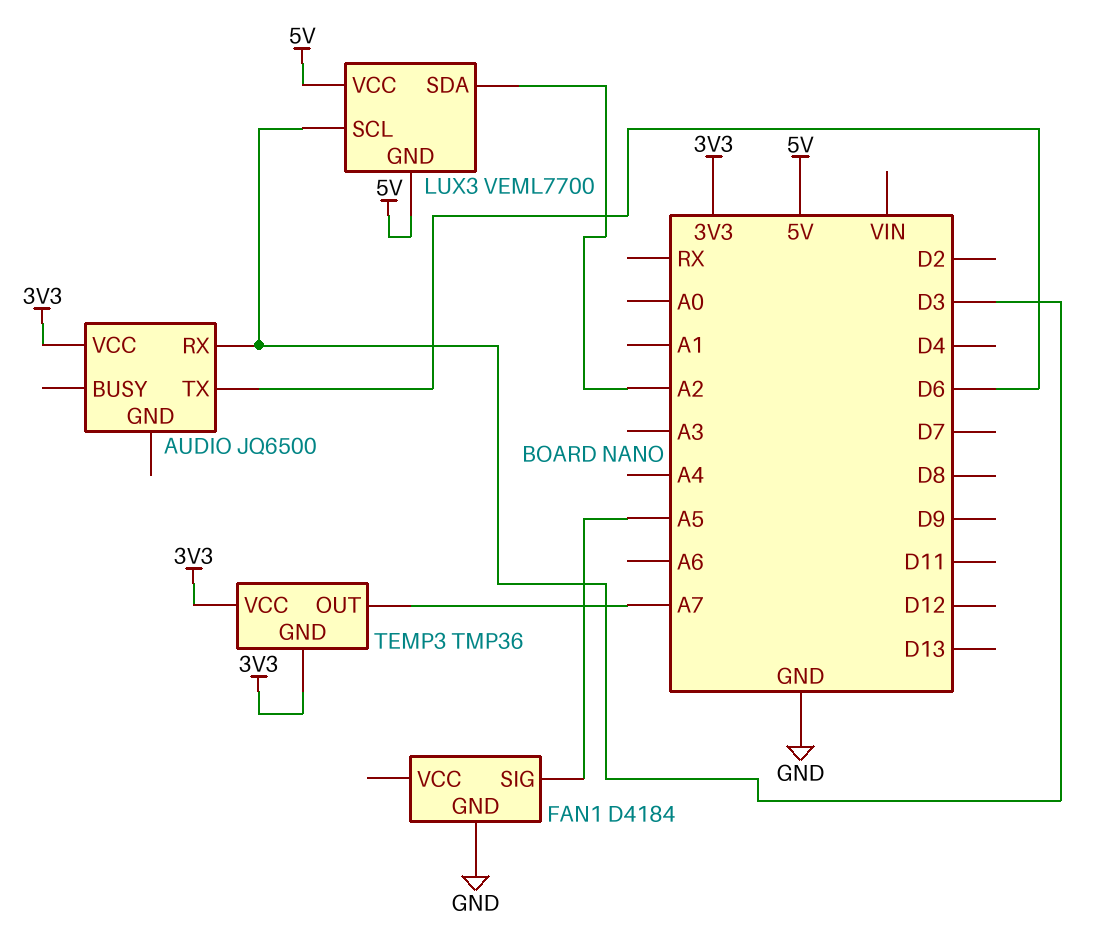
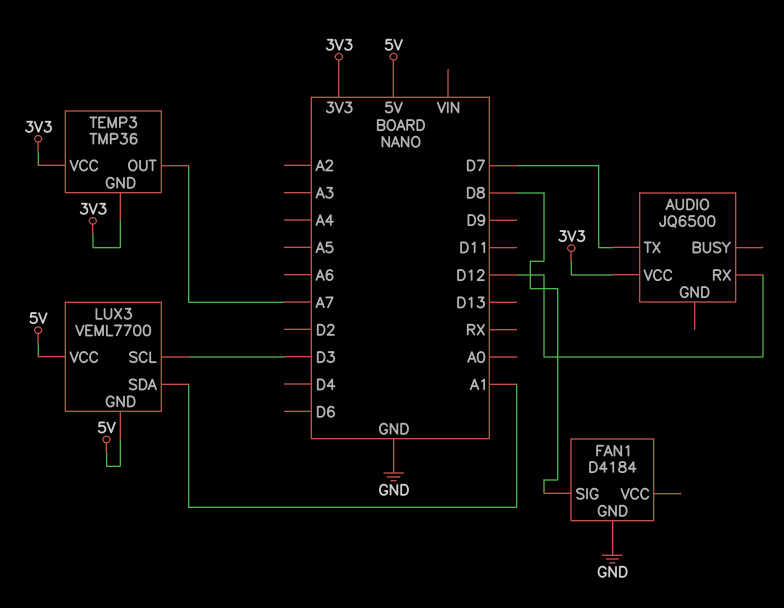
AUDIO pin RX: D3 -> D12
AUDIO pin TX: D6 -> D7
FAN1 pin SIG: A5 -> D8
LUX3 pin SDA: A2 -> A1

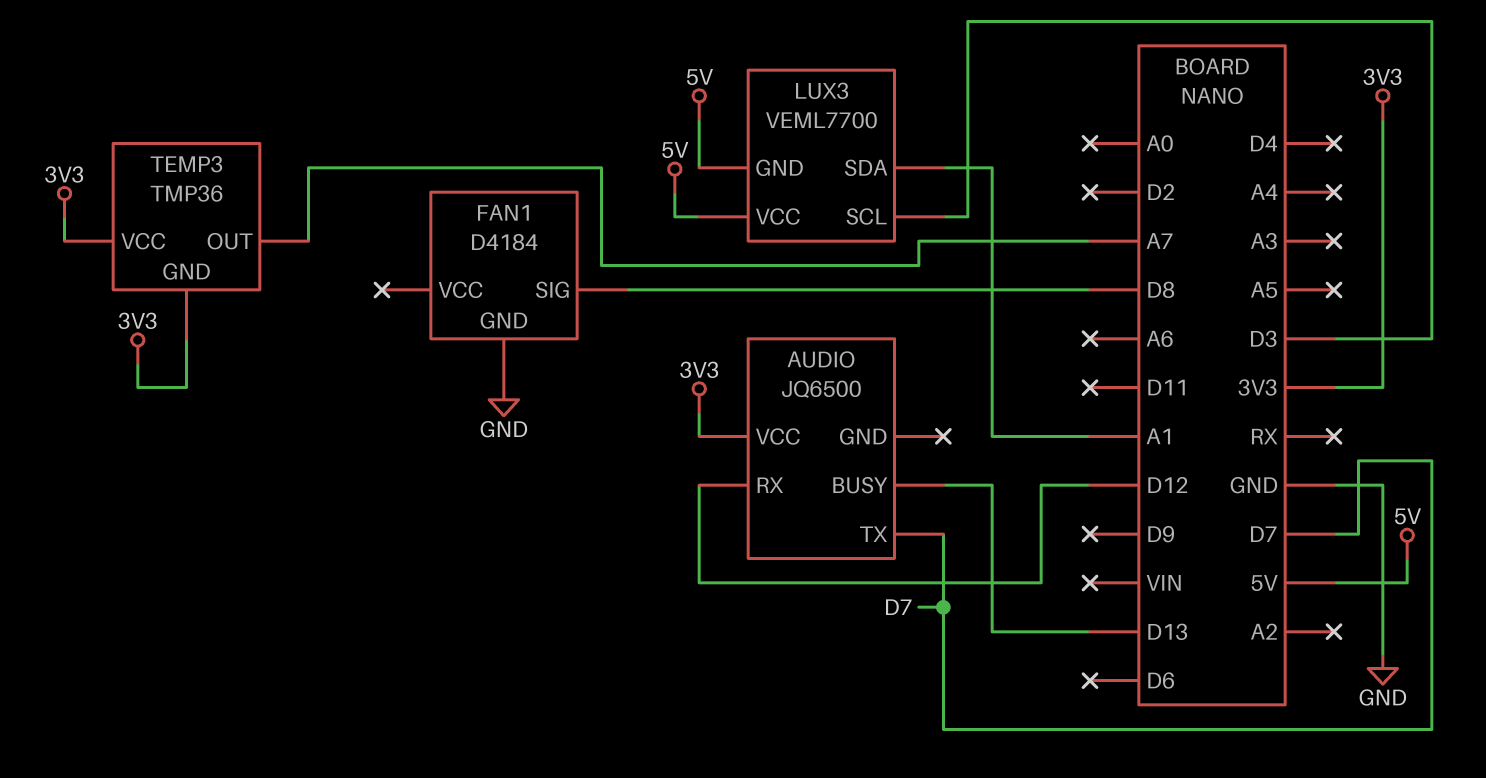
AUDIO pin BUSY: none -> D13

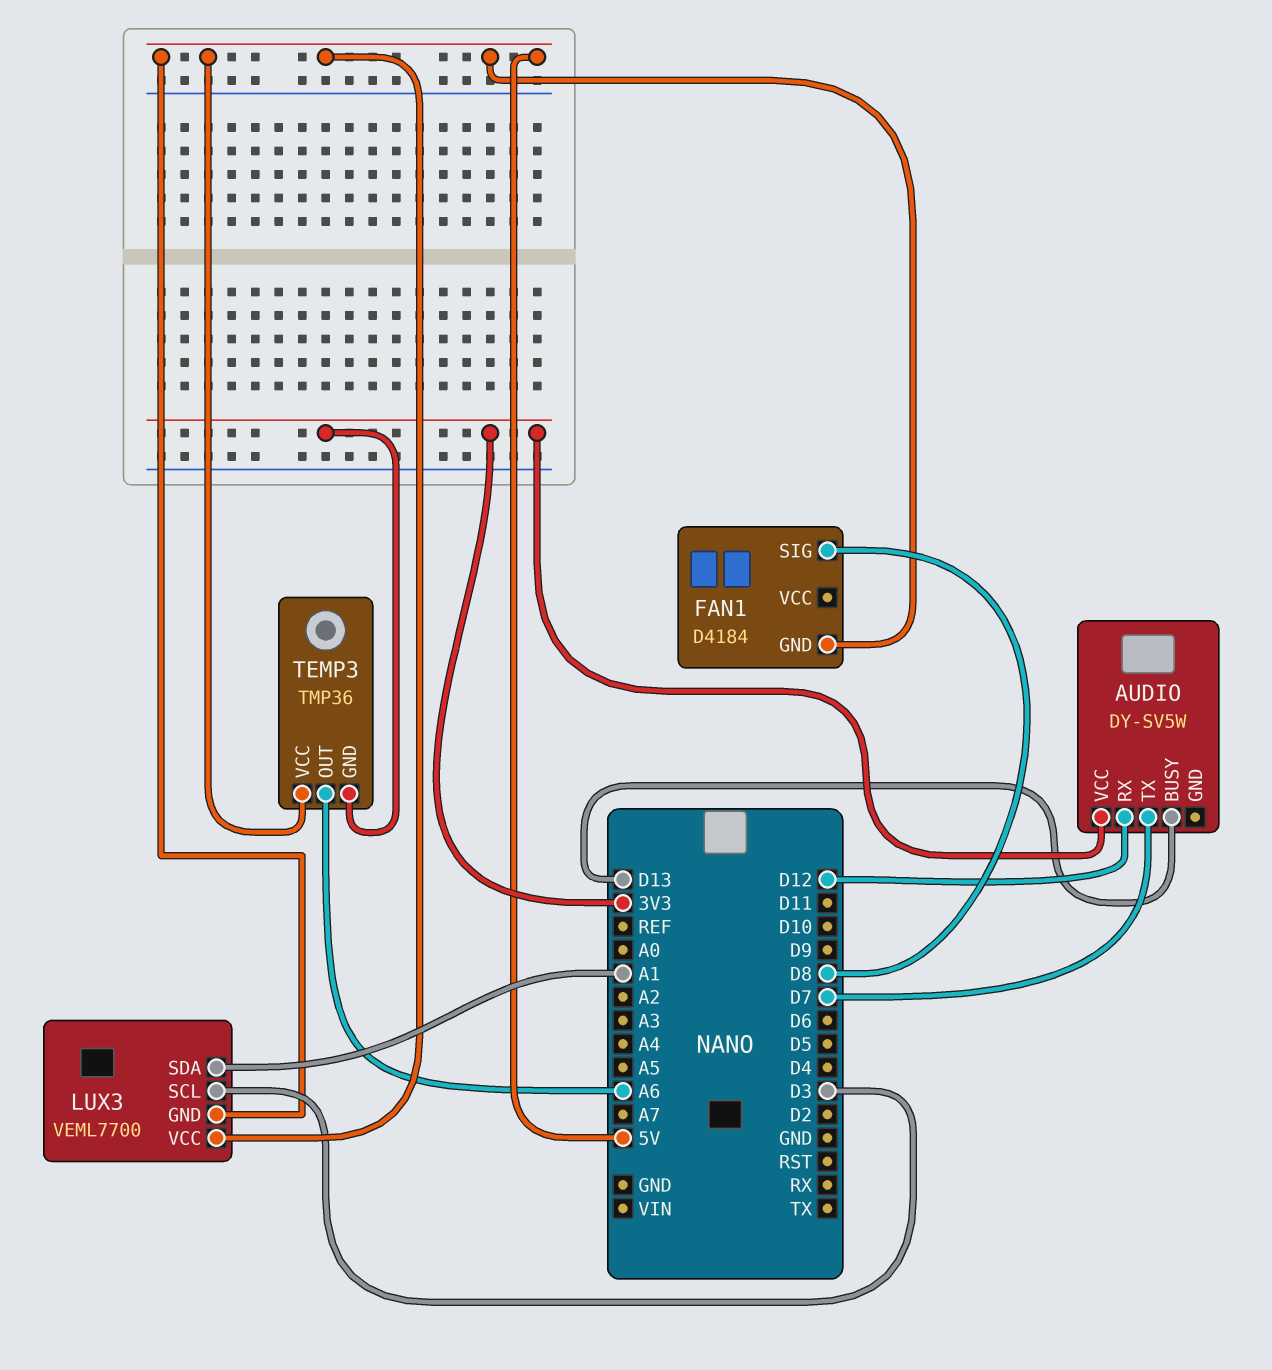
AUDIO: JQ6500 -> DY-SV5W
FAN1 pin GND: GND -> 5V
TEMP3 pin OUT: A7 -> A6
TEMP3 pin VCC: 3V3 -> 5V

